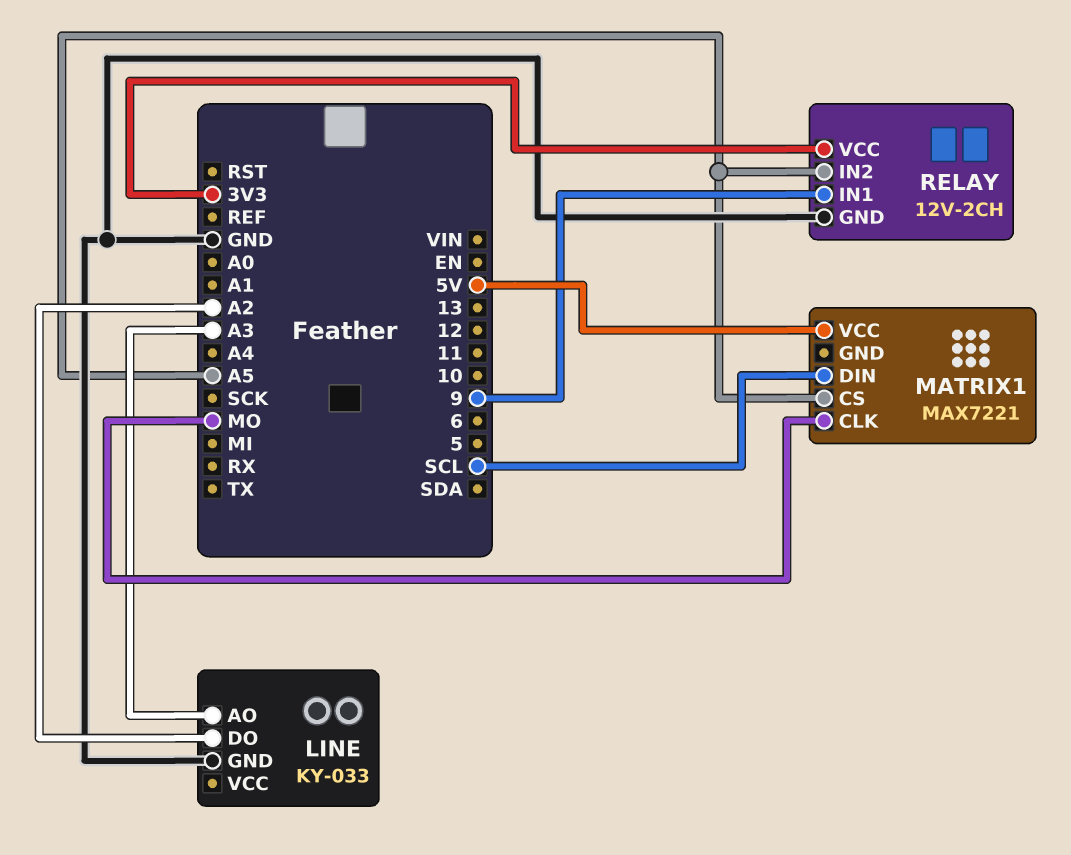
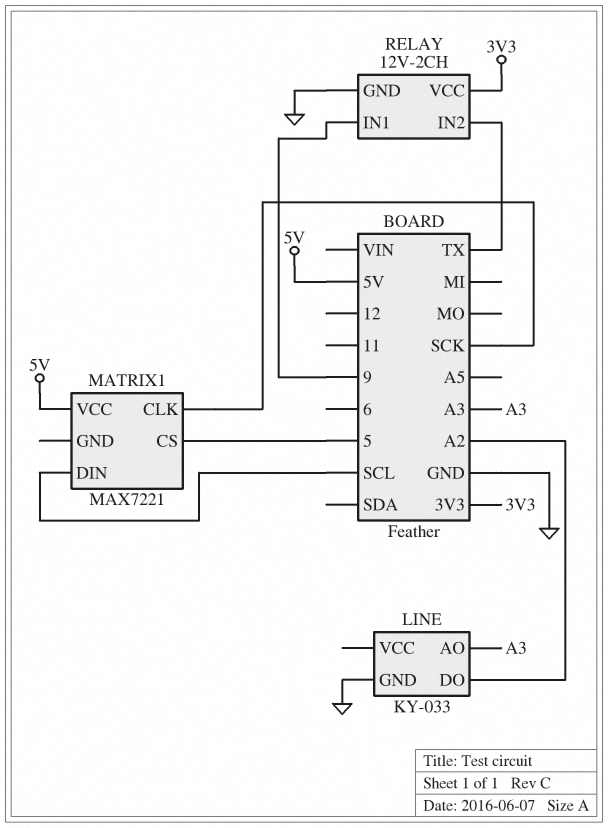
MATRIX1 pin CLK: MO -> SCK
MATRIX1 pin CS: A5 -> 5
RELAY pin IN2: A5 -> TX

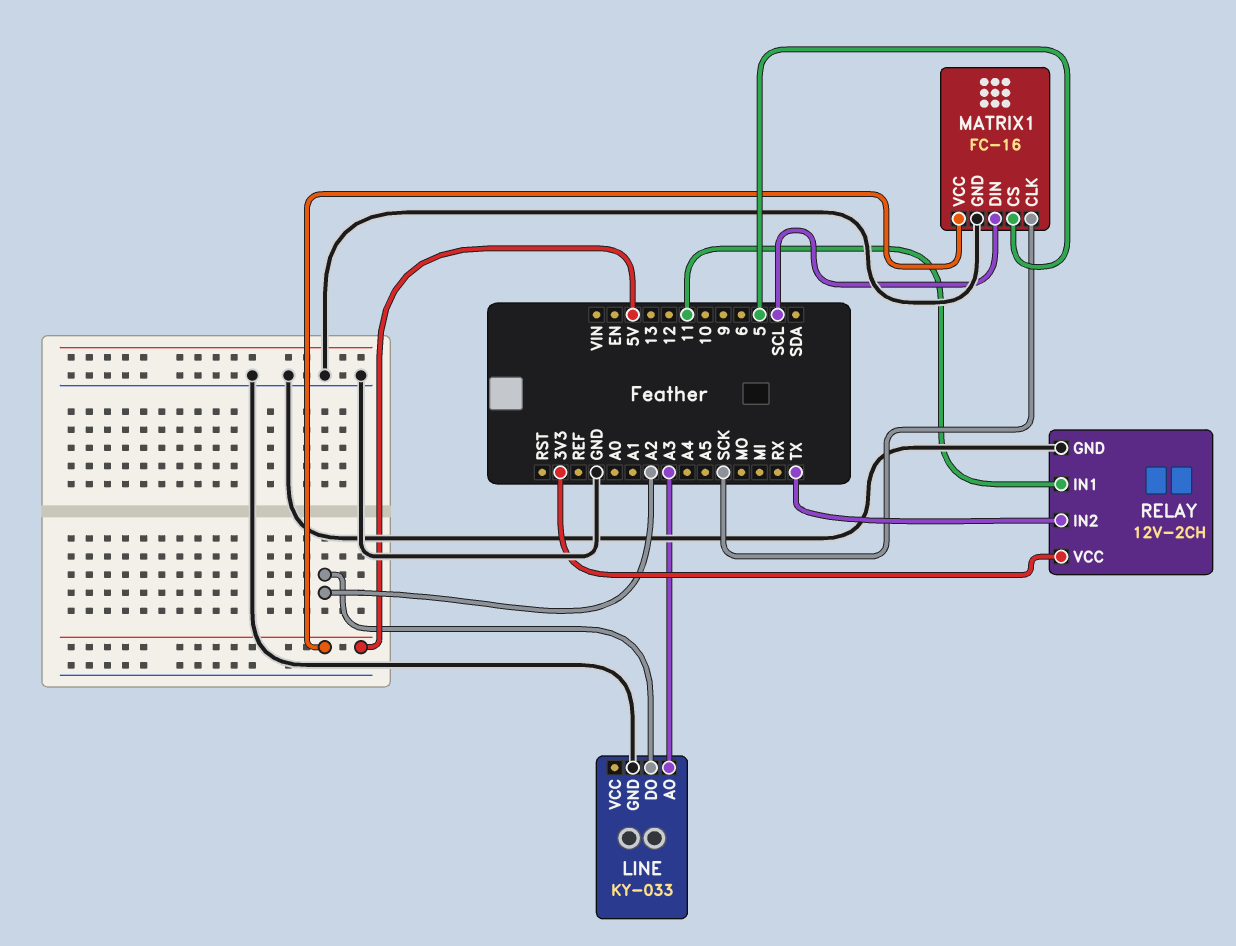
MATRIX1: MAX7221 -> FC-16
MATRIX1 pin GND: none -> GND
RELAY pin IN1: 9 -> 11

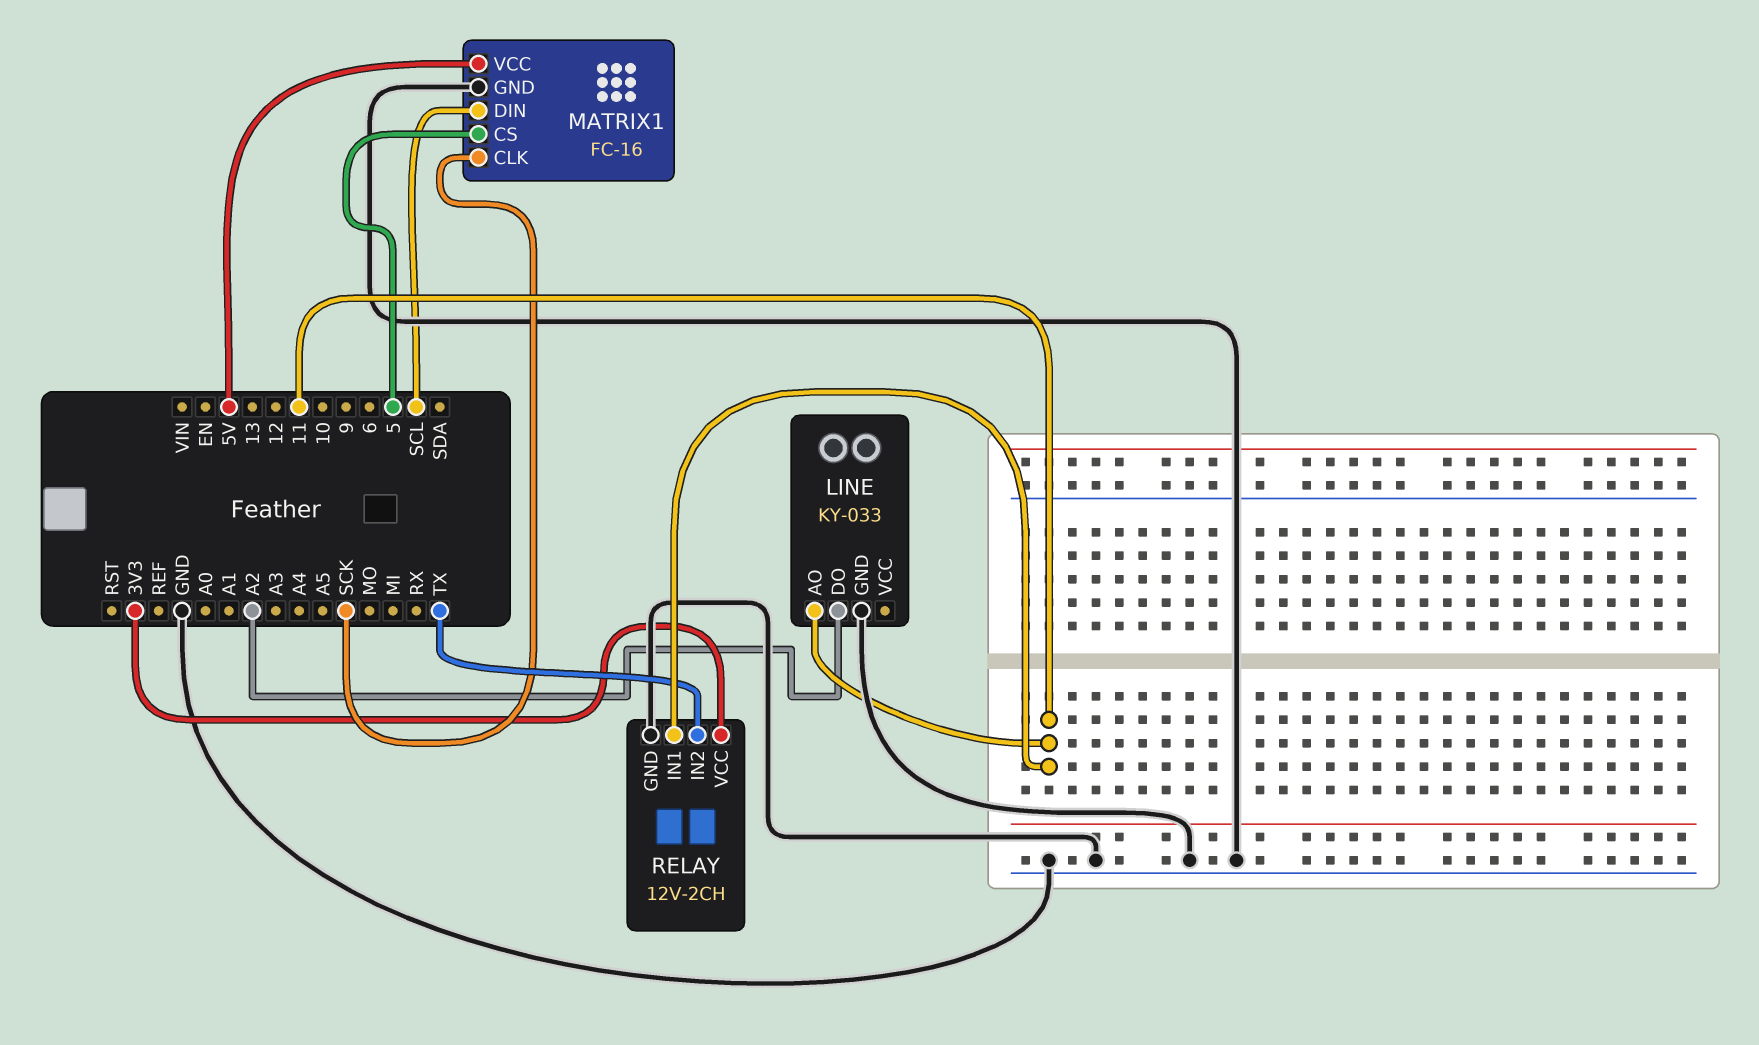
LINE pin AO: A3 -> 11

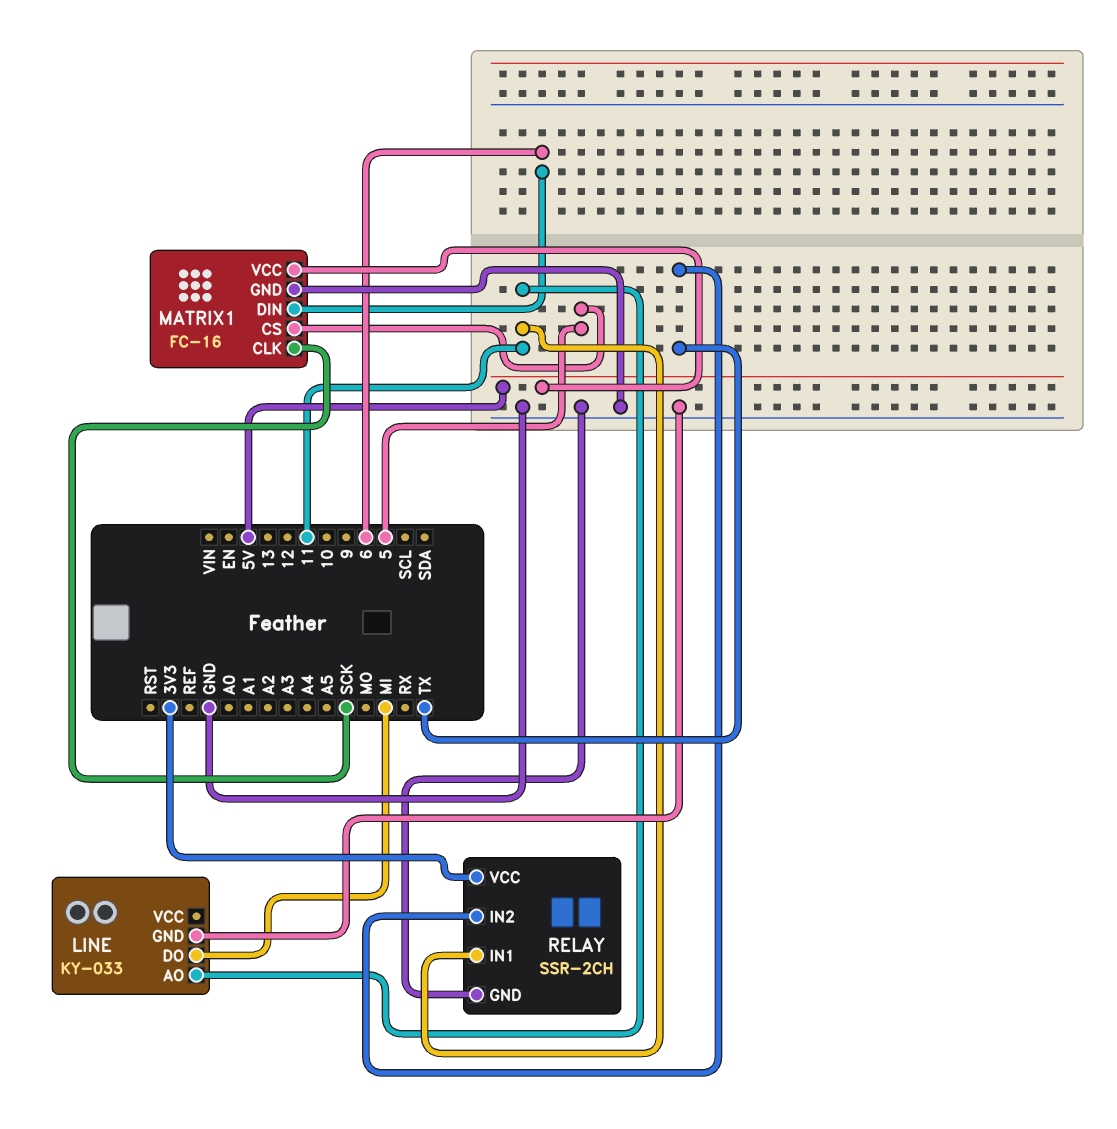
LINE pin DO: A2 -> MI
MATRIX1 pin DIN: SCL -> 6
RELAY: 12V-2CH -> SSR-2CH

